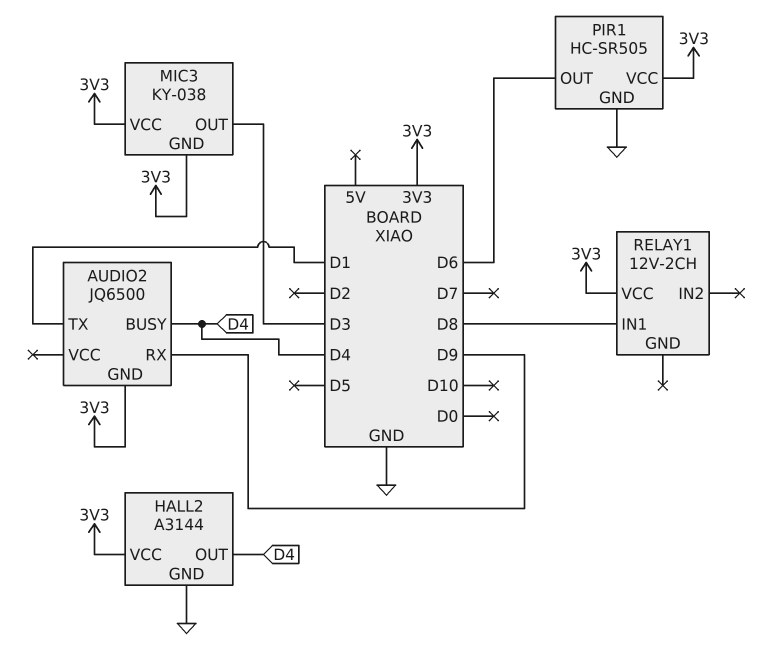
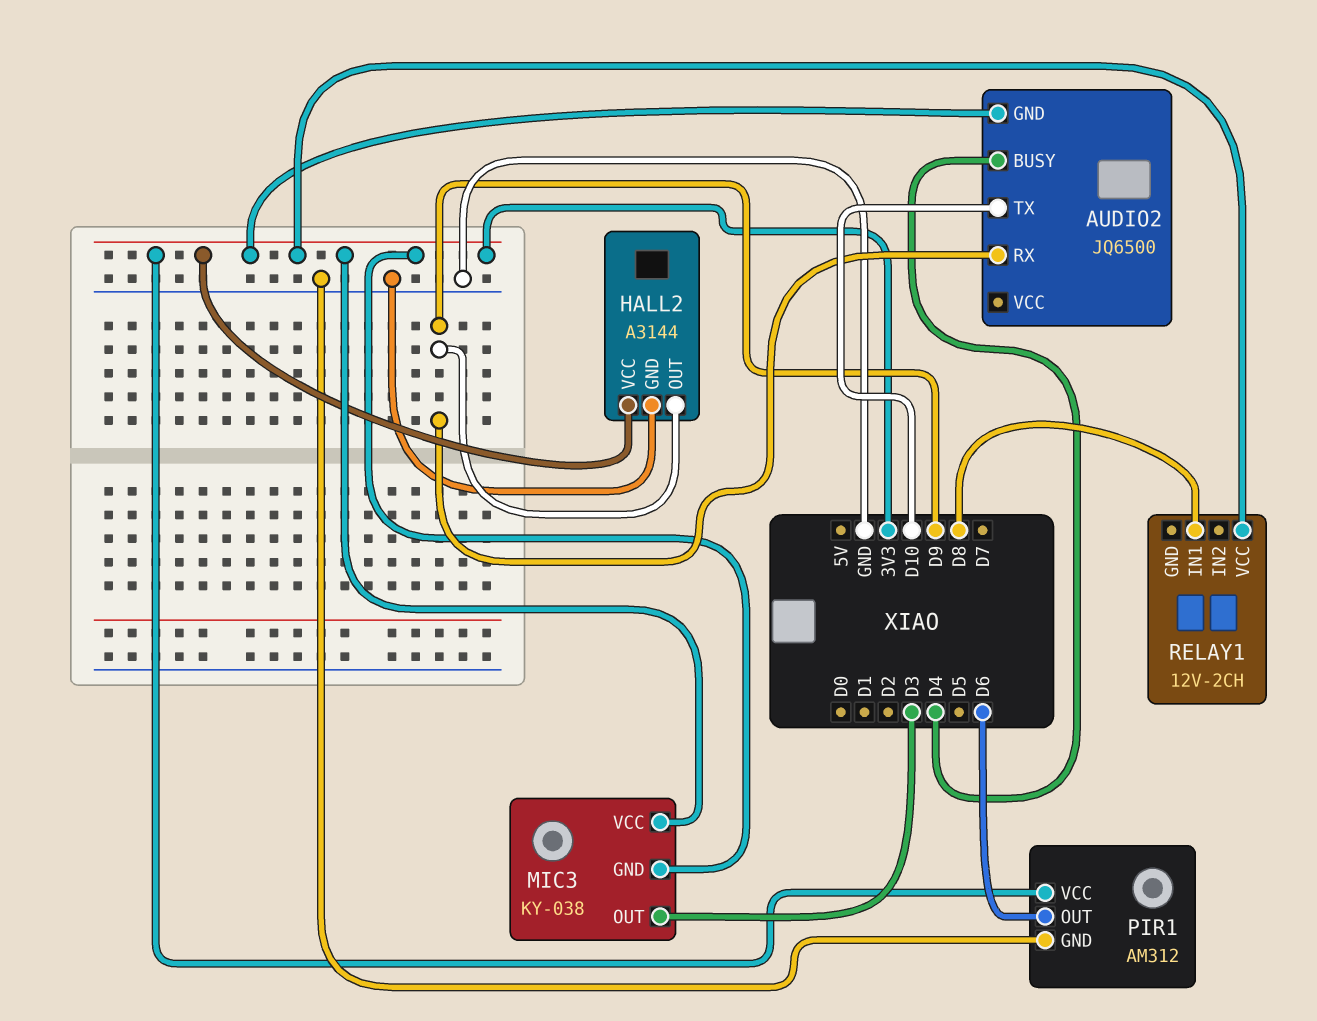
AUDIO2 pin TX: D1 -> D10
HALL2 pin OUT: D4 -> D9
PIR1: HC-SR505 -> AM312

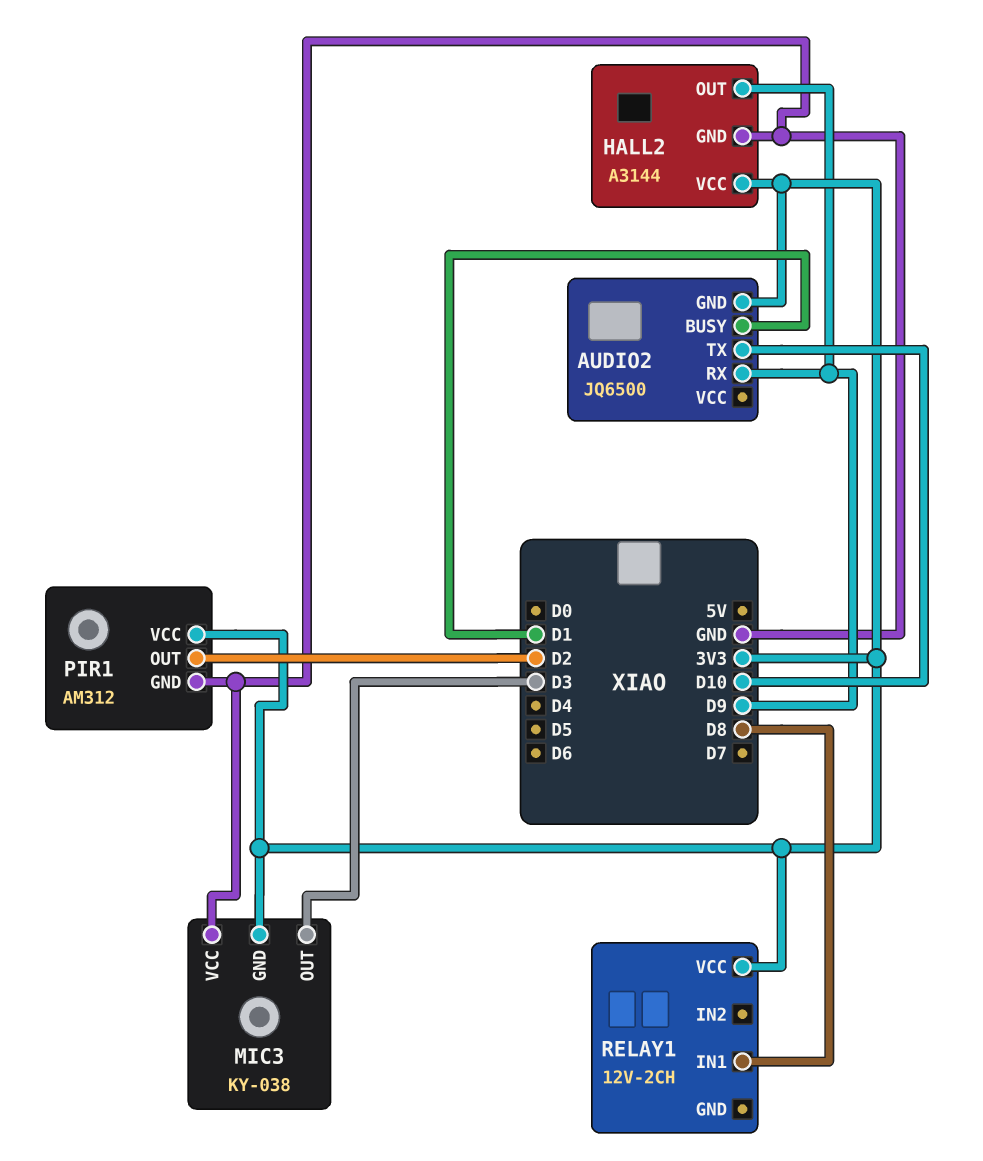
AUDIO2 pin BUSY: D4 -> D1
MIC3 pin VCC: 3V3 -> GND
PIR1 pin OUT: D6 -> D2

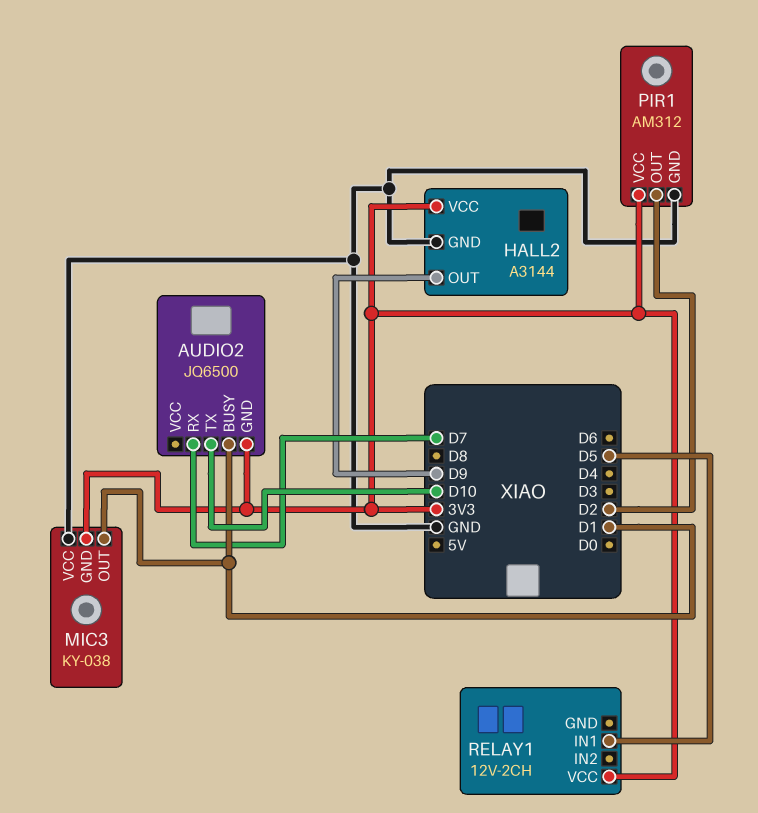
AUDIO2 pin RX: D9 -> D7
MIC3 pin OUT: D3 -> D1
RELAY1 pin IN1: D8 -> D5

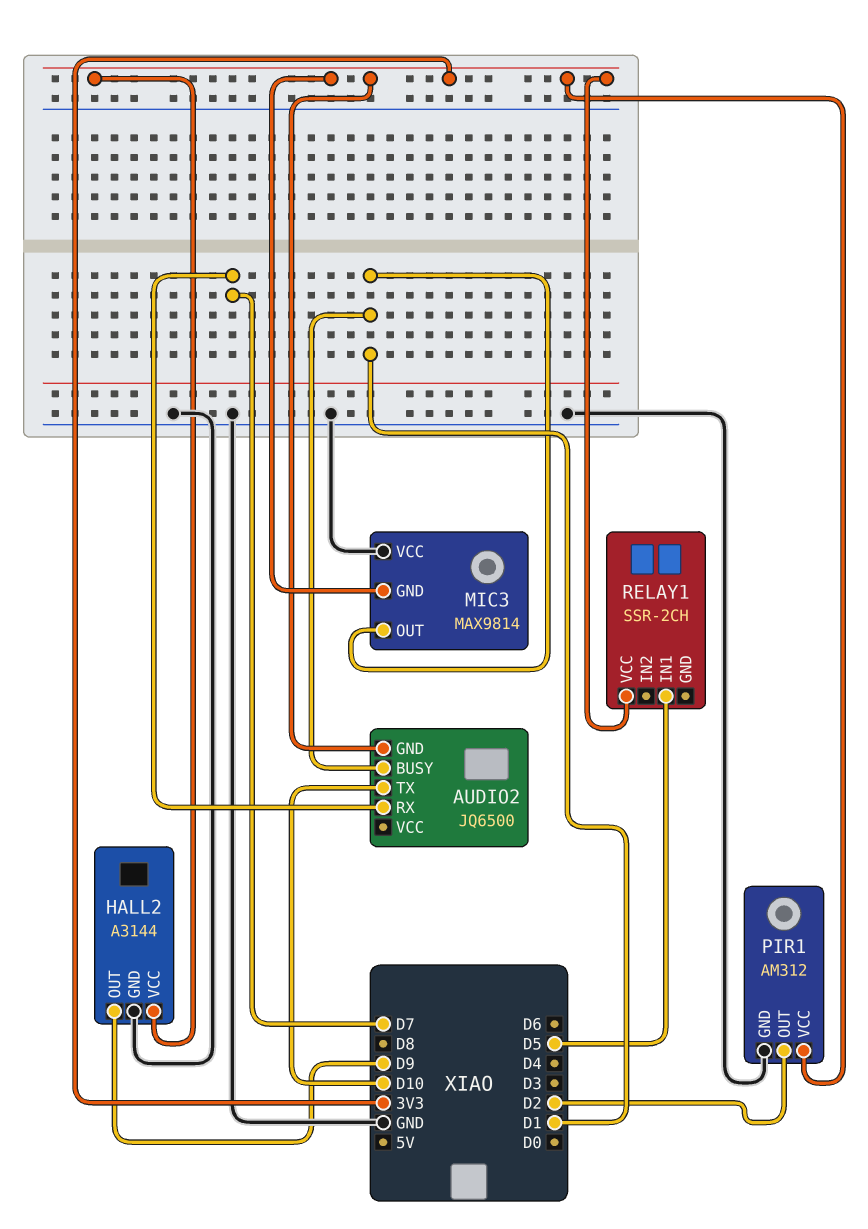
MIC3: KY-038 -> MAX9814
RELAY1: 12V-2CH -> SSR-2CH

